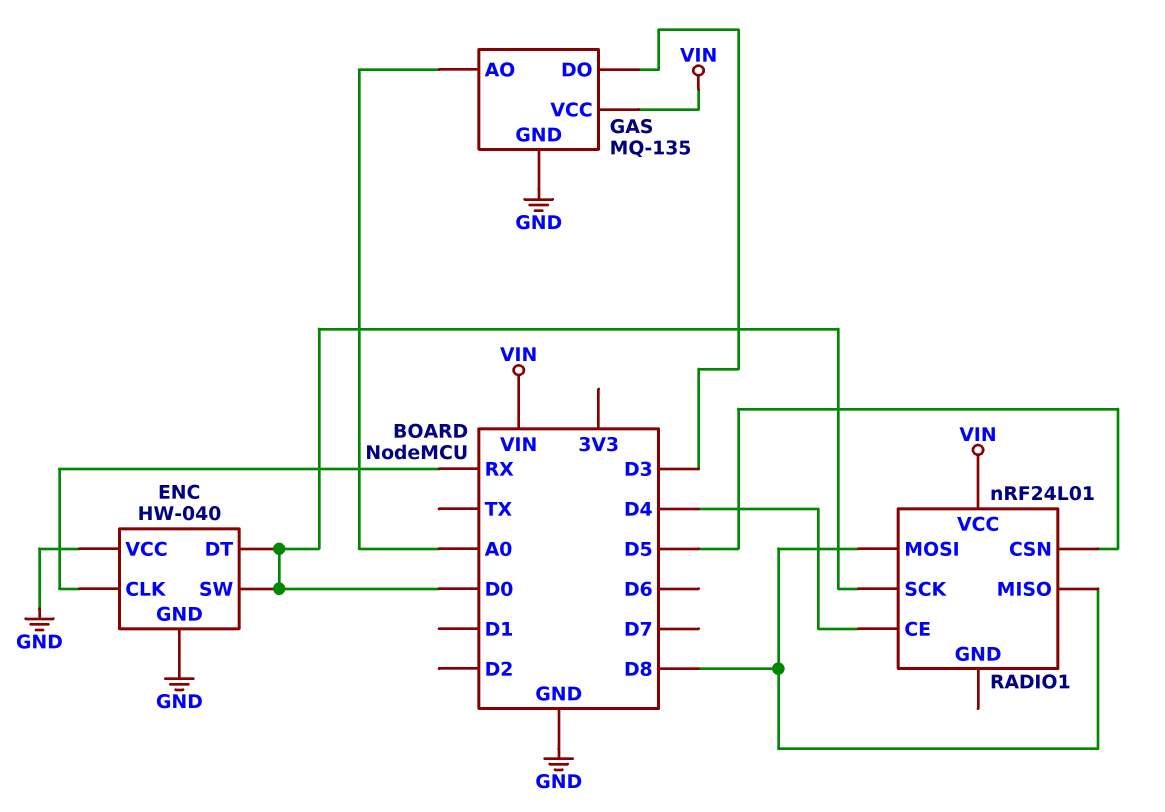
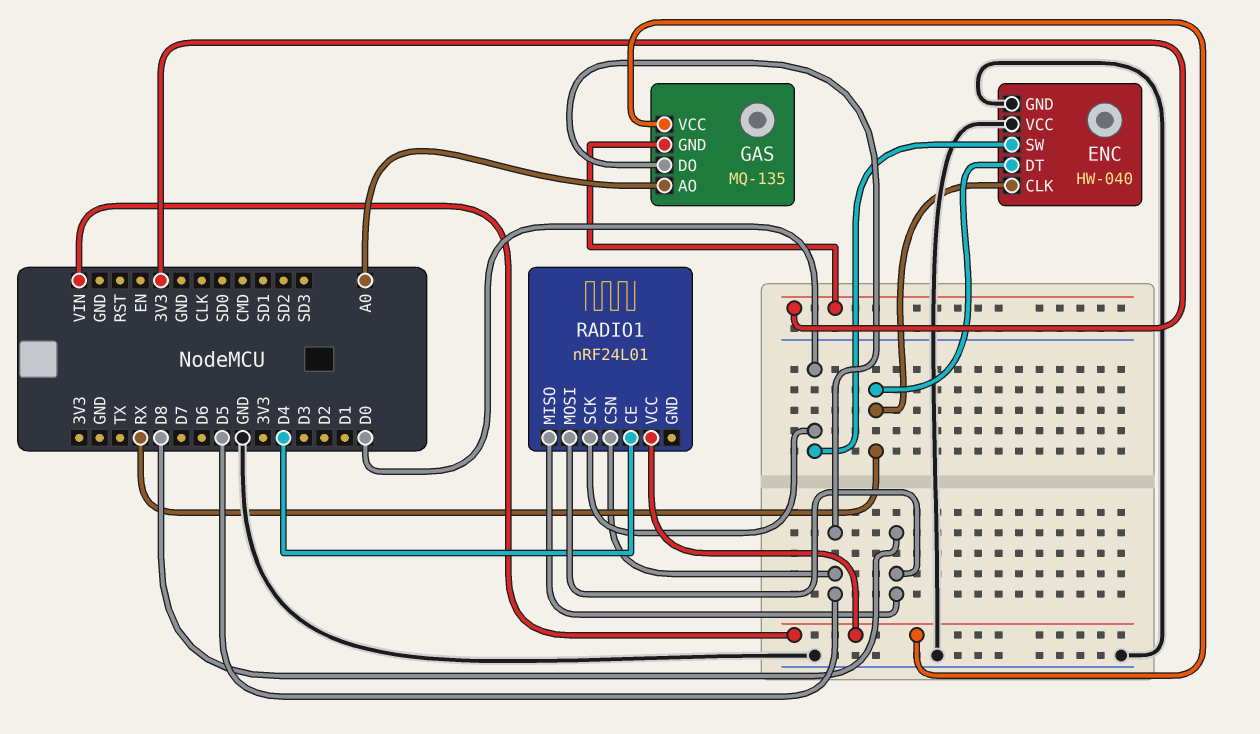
ENC pin DT: D0 -> RX
GAS pin DO: D3 -> D5
GAS pin GND: GND -> 3V3

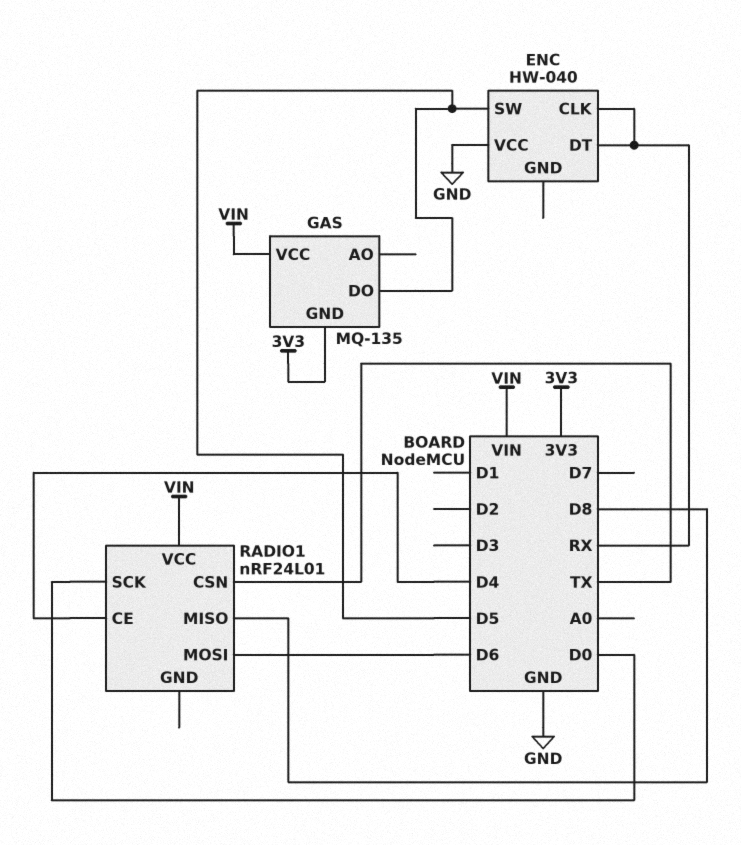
ENC pin GND: GND -> none
ENC pin SW: D0 -> D5
GAS pin AO: A0 -> none
RADIO1 pin CSN: D5 -> TX
RADIO1 pin MOSI: D8 -> D6

